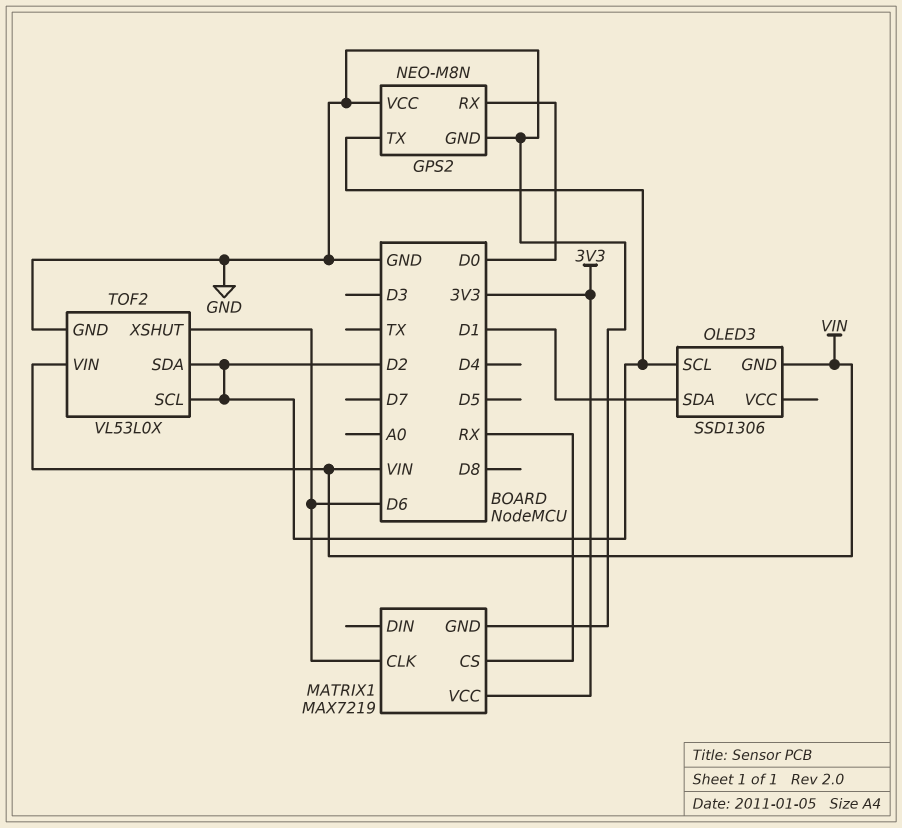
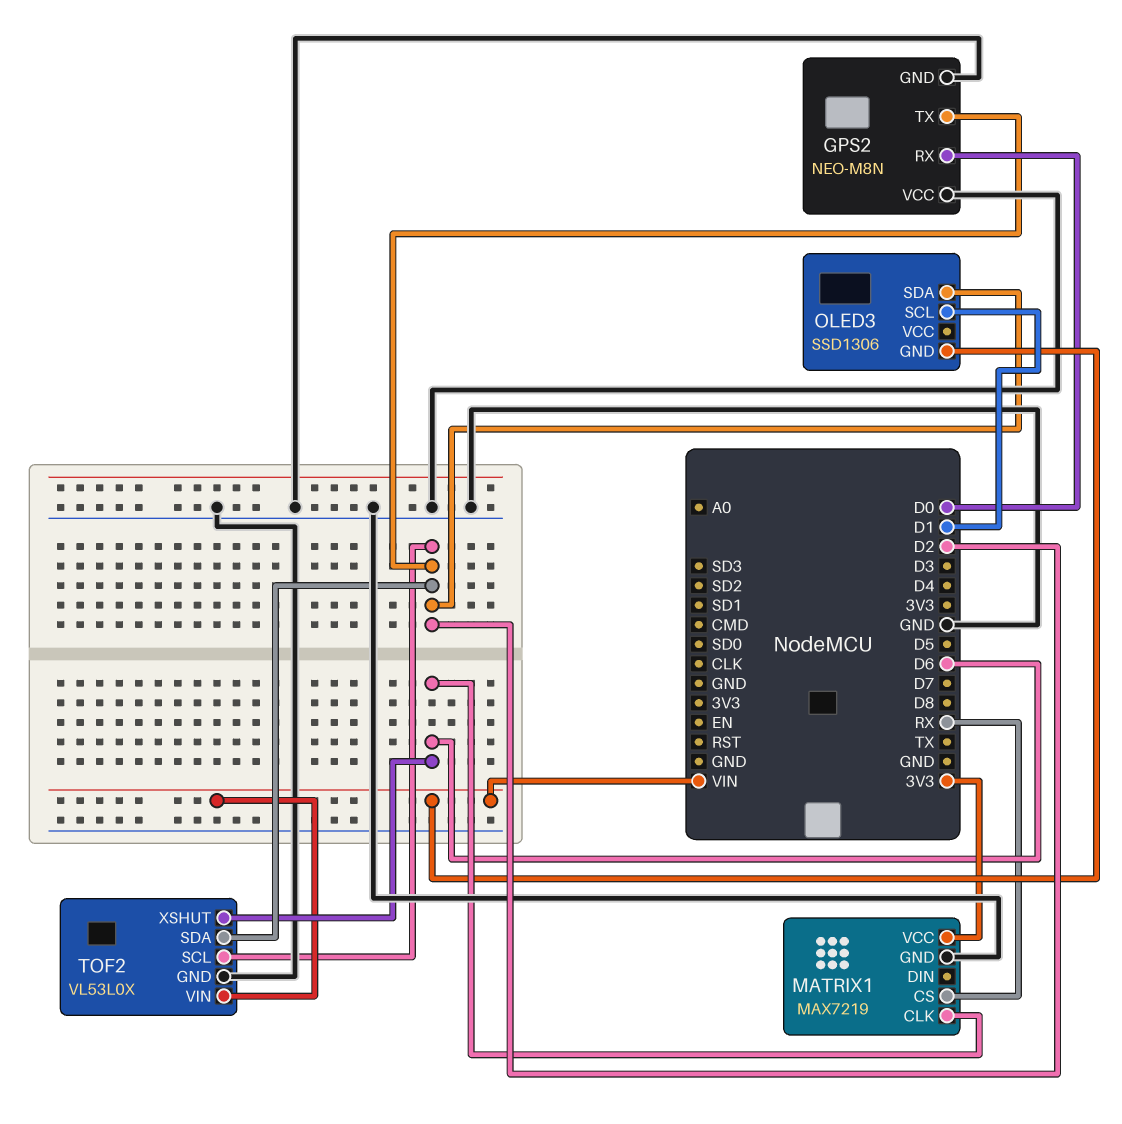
OLED3 pin SCL: D2 -> D1
OLED3 pin SDA: D1 -> D2

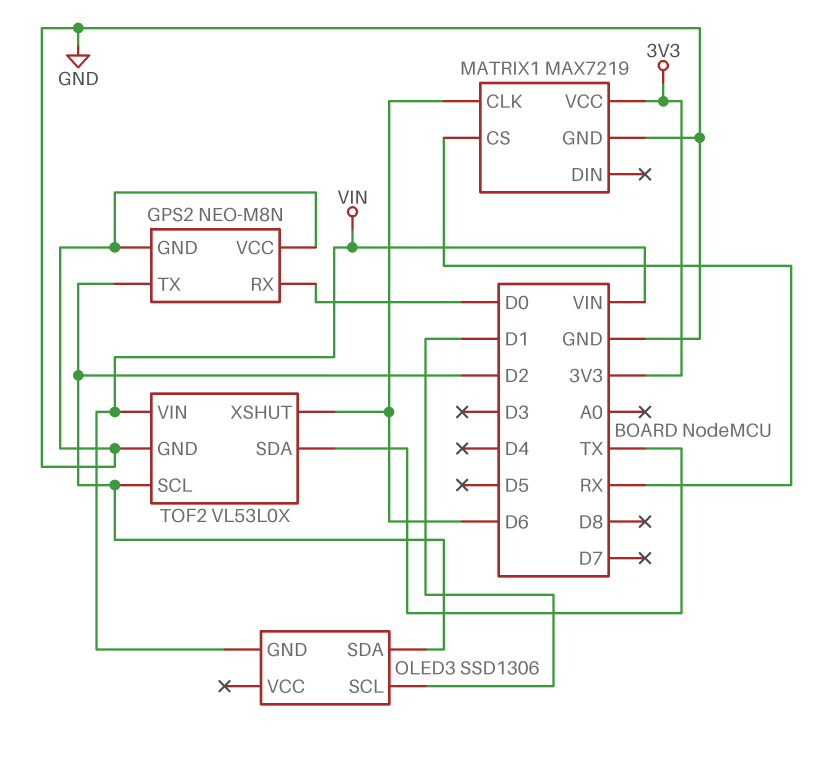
TOF2 pin SDA: D2 -> TX

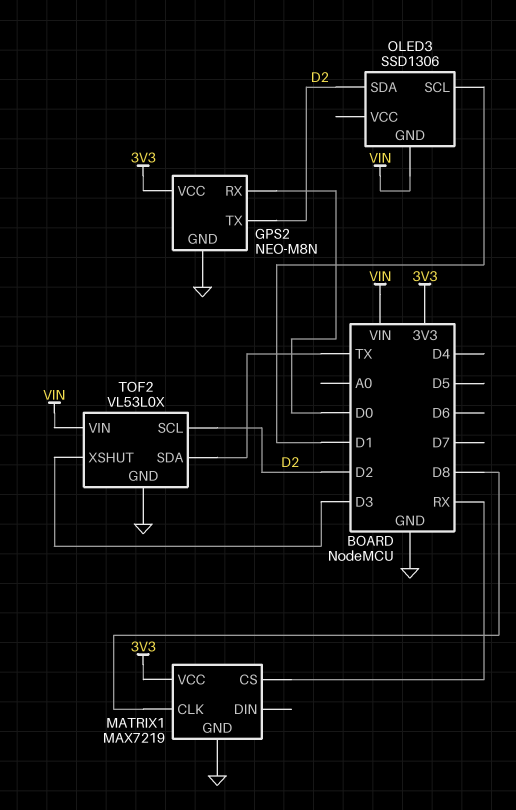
GPS2 pin VCC: GND -> 3V3
MATRIX1 pin CLK: D6 -> D8
TOF2 pin XSHUT: D6 -> D3

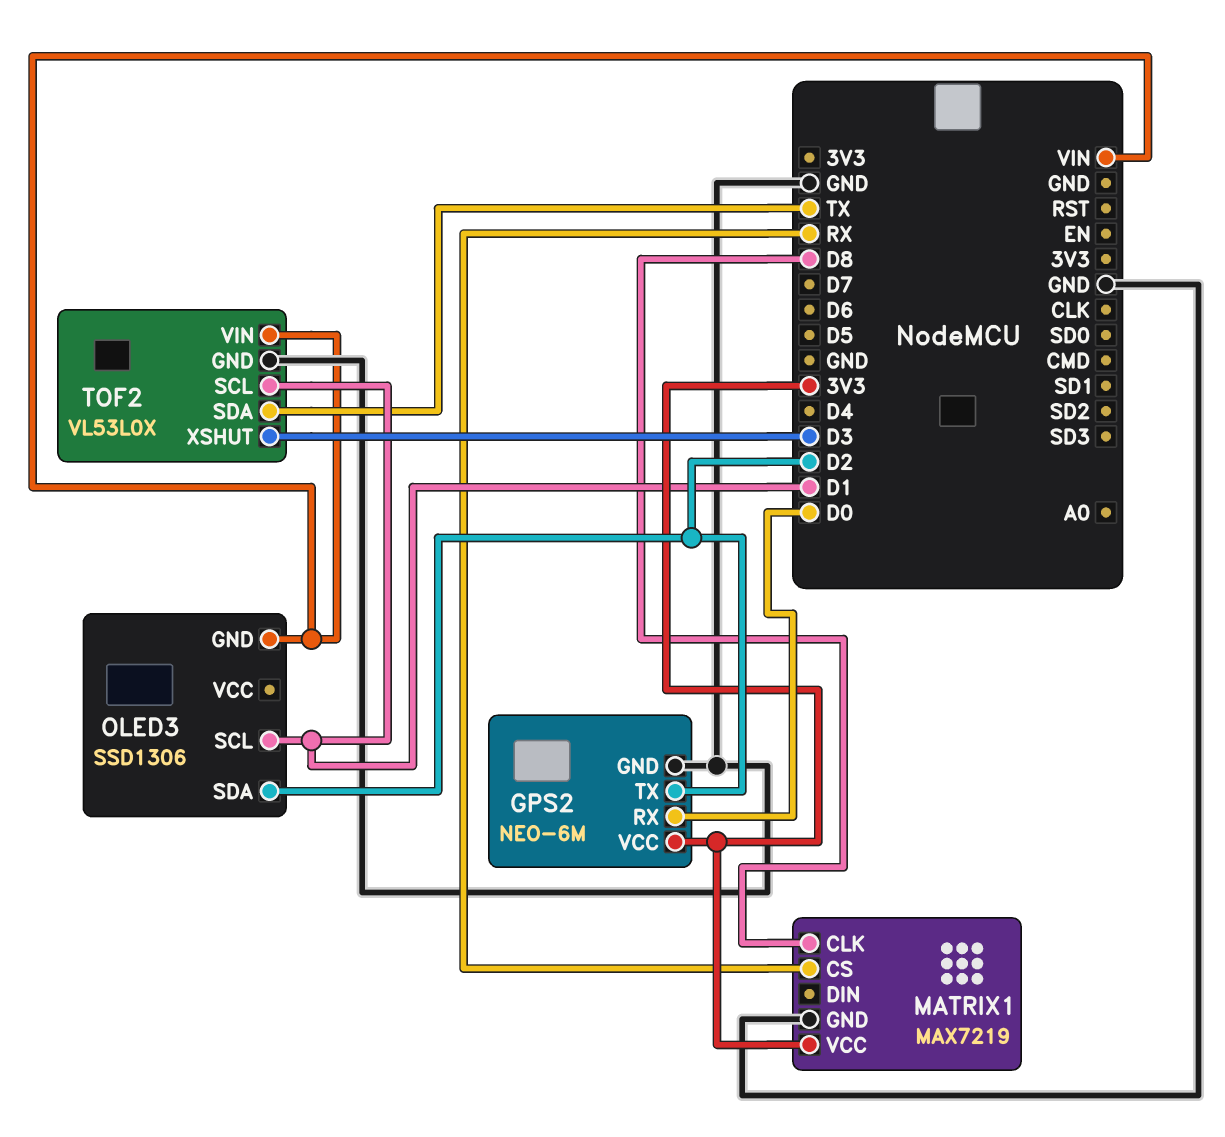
GPS2: NEO-M8N -> NEO-6M
TOF2 pin SCL: D2 -> D1

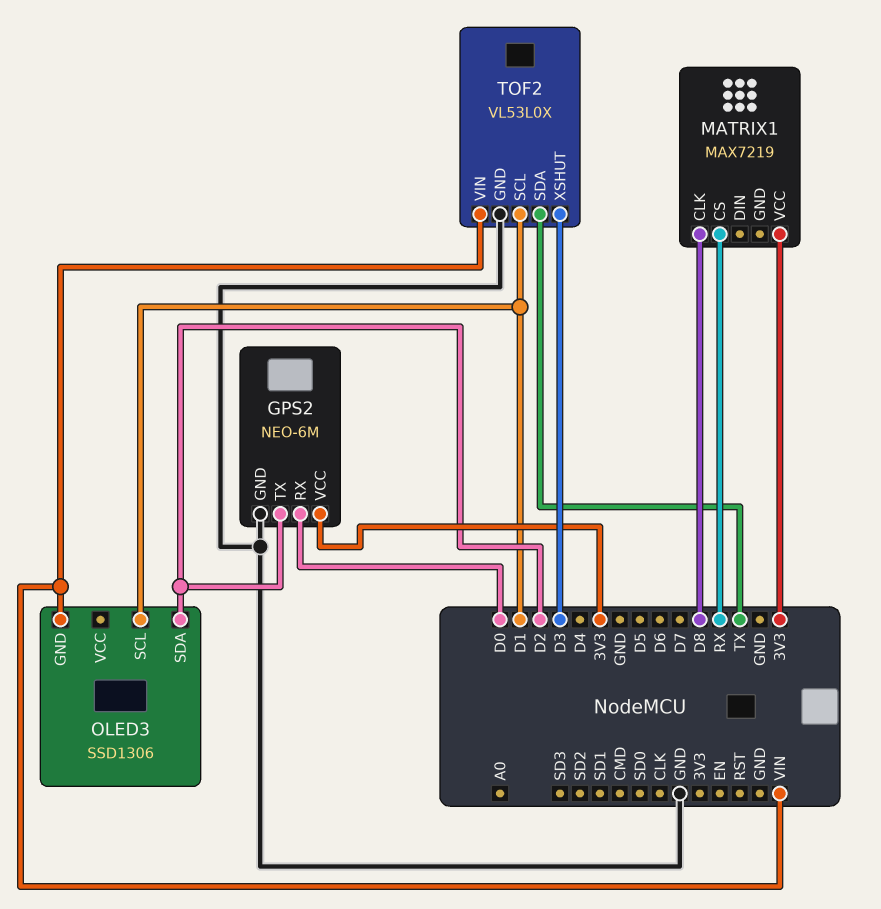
MATRIX1 pin GND: GND -> none

